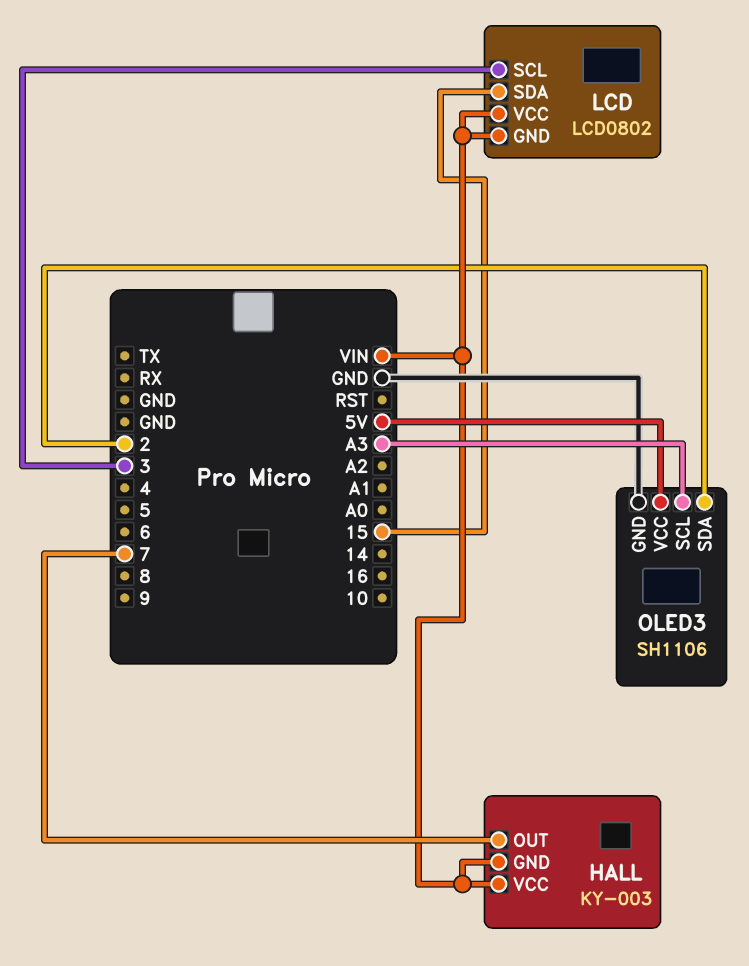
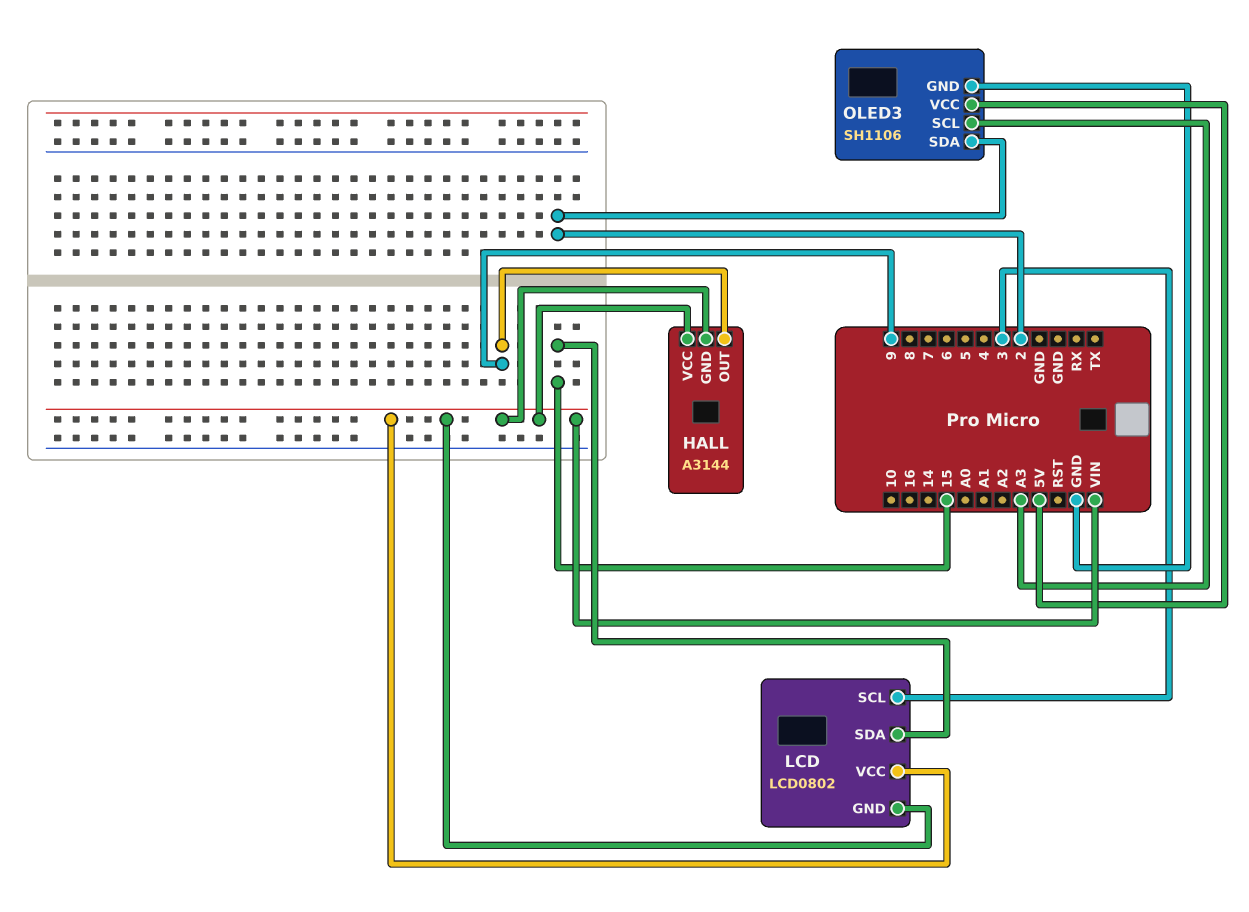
HALL: KY-003 -> A3144
HALL pin OUT: 7 -> 9

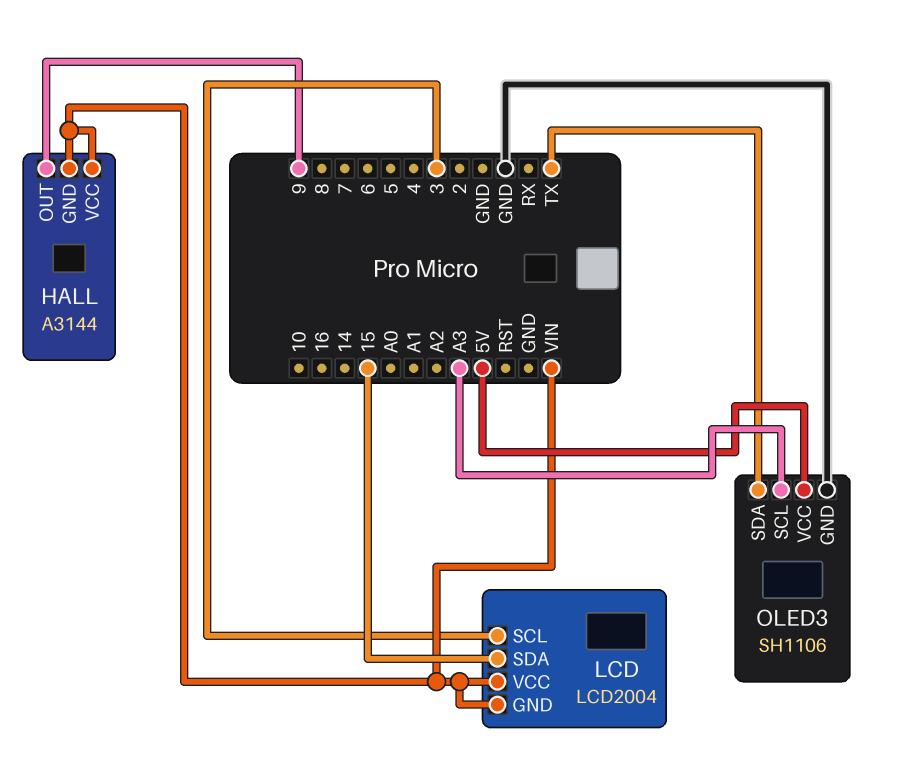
LCD: LCD0802 -> LCD2004
OLED3 pin SDA: 2 -> TX

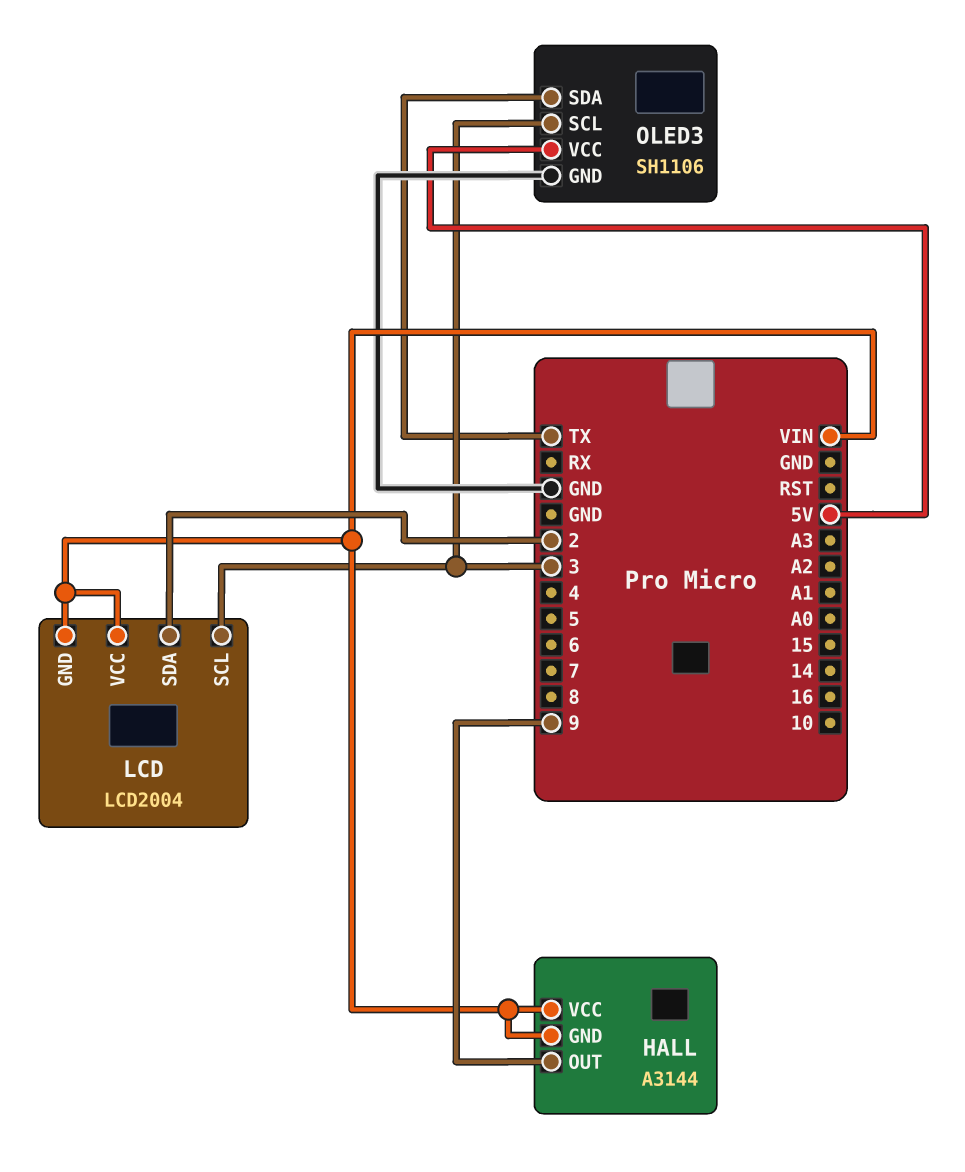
LCD pin SDA: 15 -> 2
OLED3 pin SCL: A3 -> 3

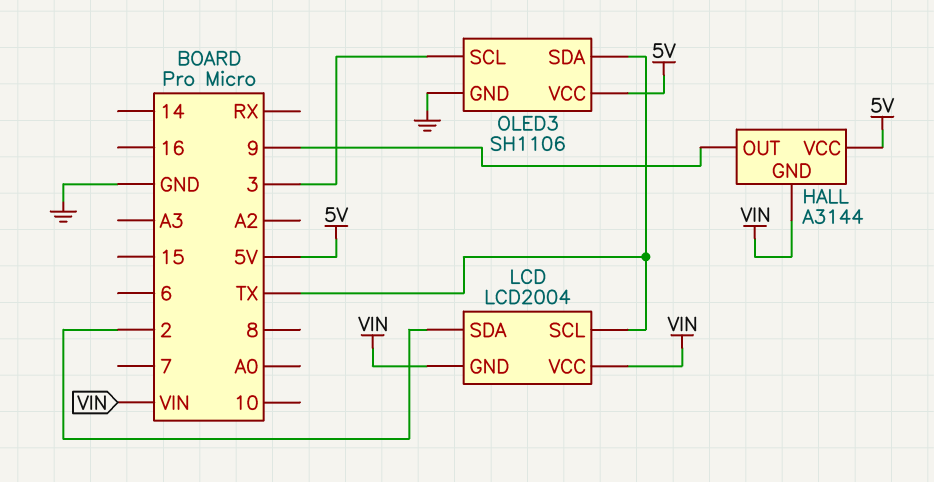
HALL pin VCC: VIN -> 5V
LCD pin SCL: 3 -> TX

